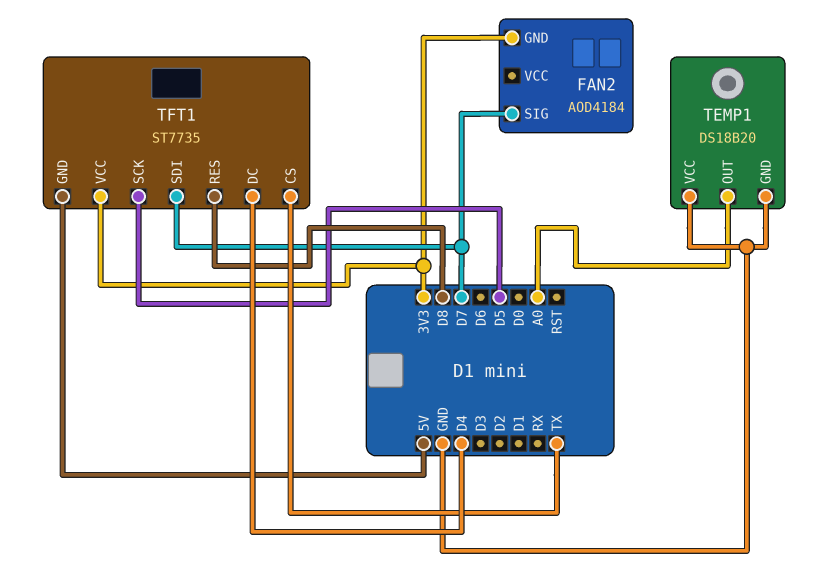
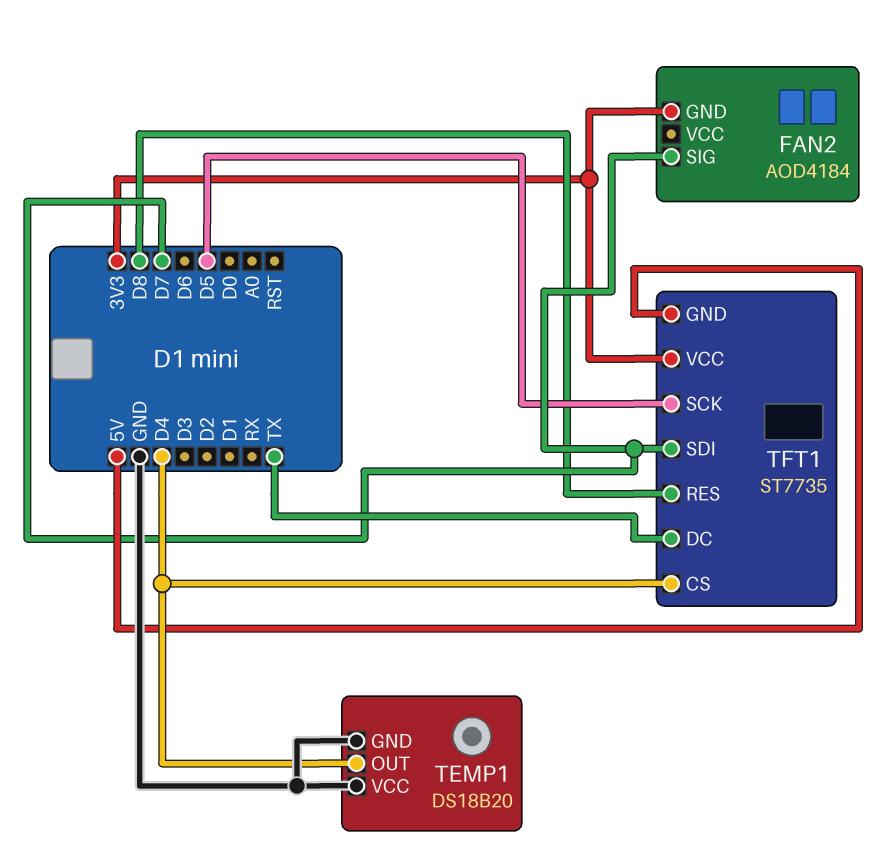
TEMP1 pin OUT: A0 -> D4
TFT1 pin CS: TX -> D4
TFT1 pin DC: D4 -> TX

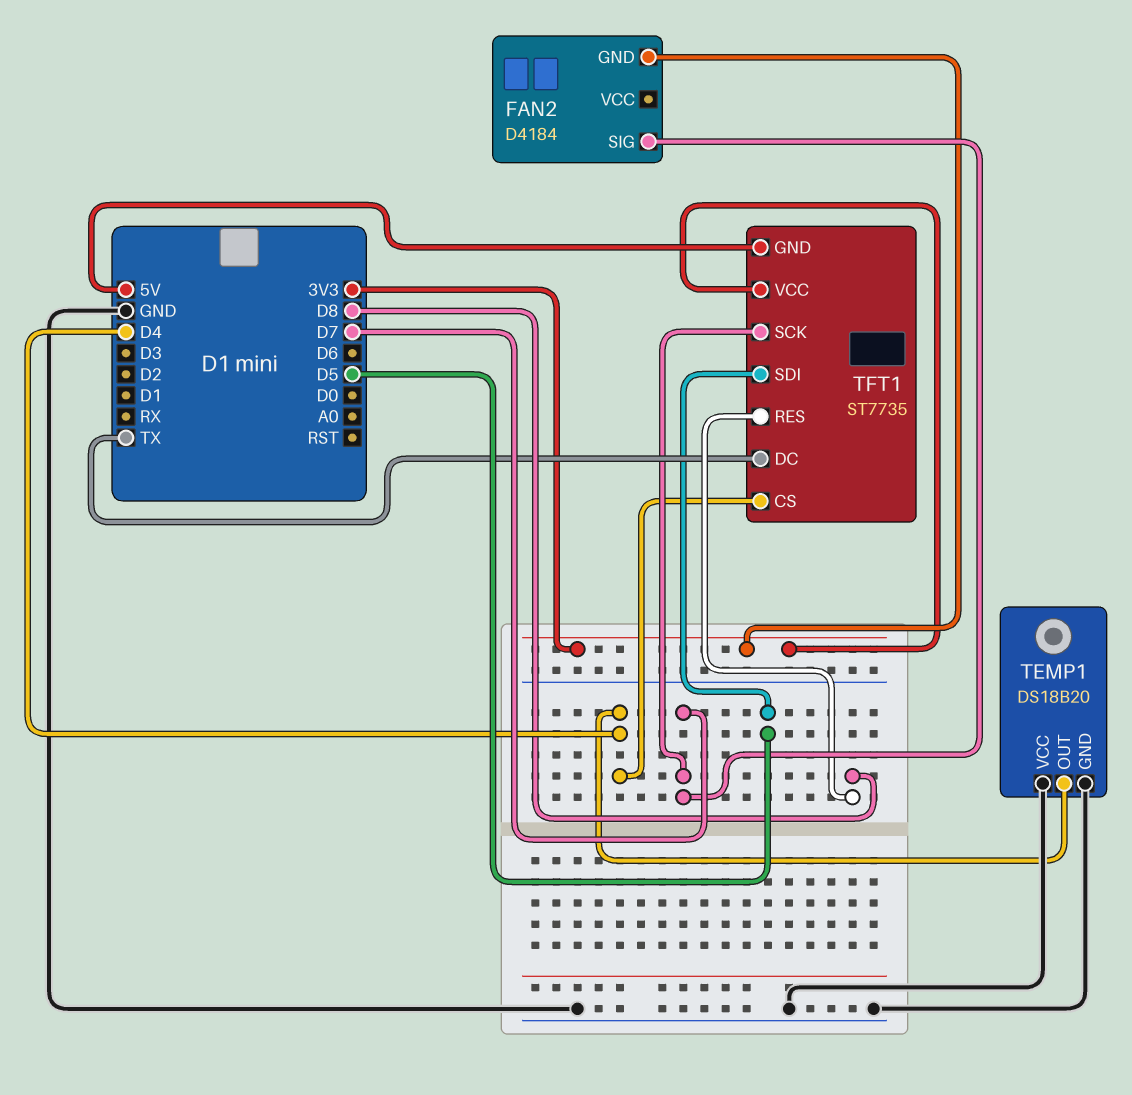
FAN2: AOD4184 -> D4184
TFT1 pin SCK: D5 -> D7
TFT1 pin SDI: D7 -> D5

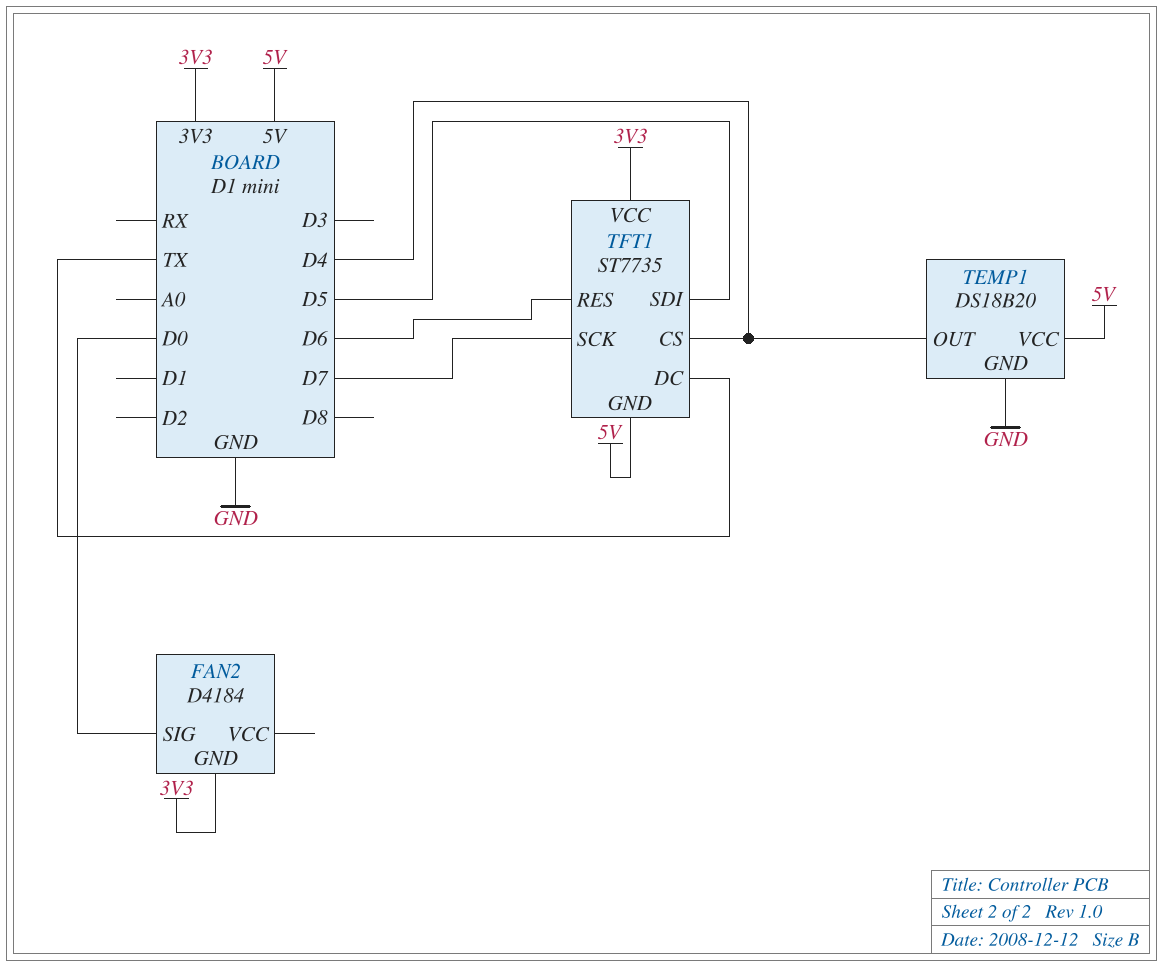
FAN2 pin SIG: D7 -> D0
TEMP1 pin VCC: GND -> 5V
TFT1 pin RES: D8 -> D6

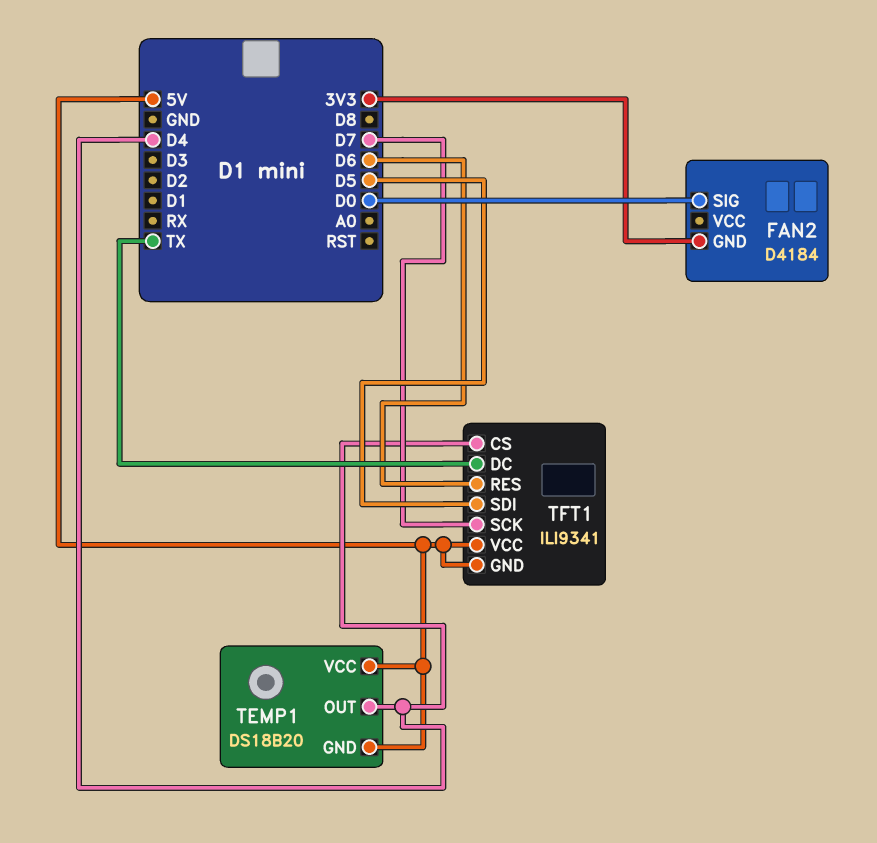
TEMP1 pin GND: GND -> 5V
TFT1: ST7735 -> ILI9341
TFT1 pin VCC: 3V3 -> 5V

